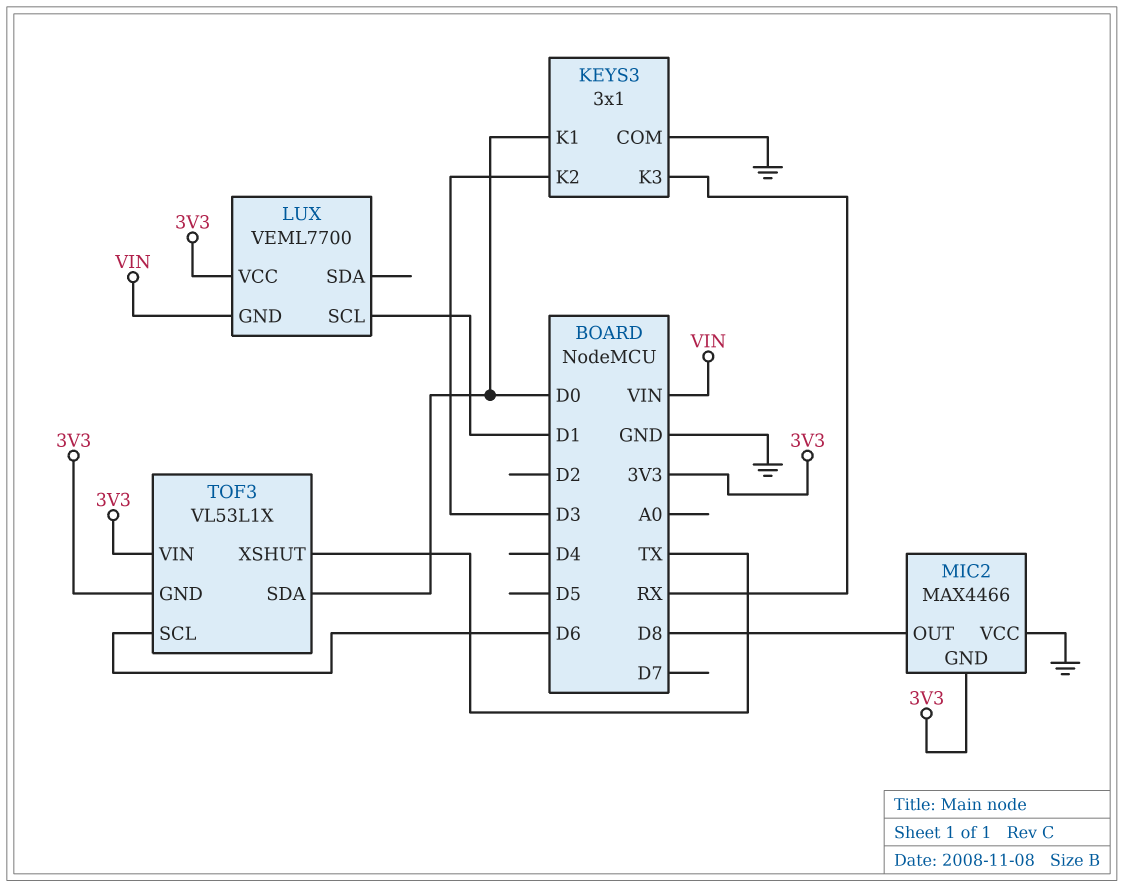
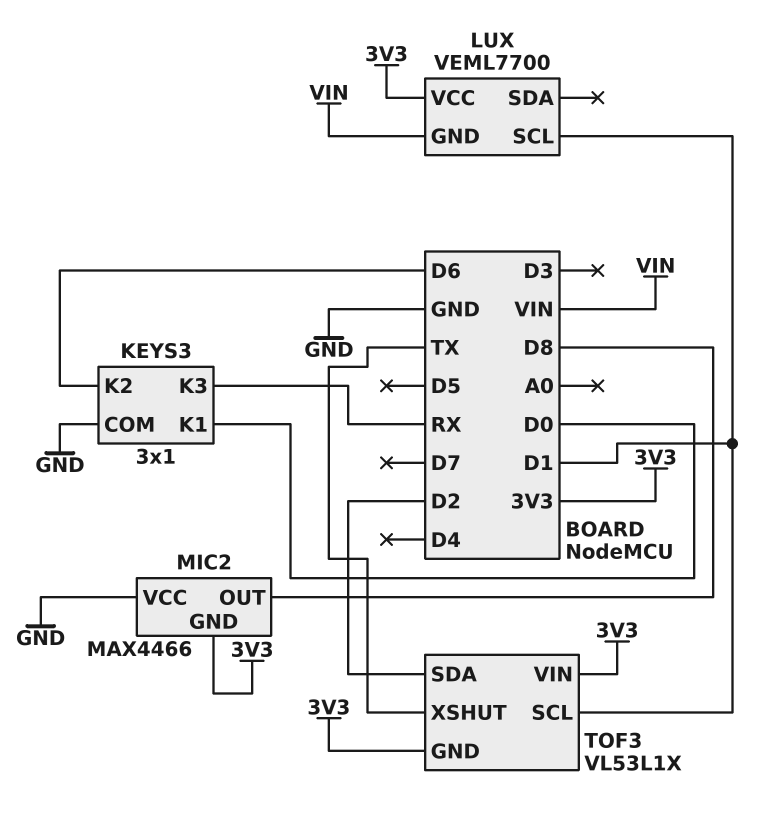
KEYS3 pin K2: D3 -> D6
TOF3 pin SCL: D6 -> D1
TOF3 pin SDA: D0 -> D2

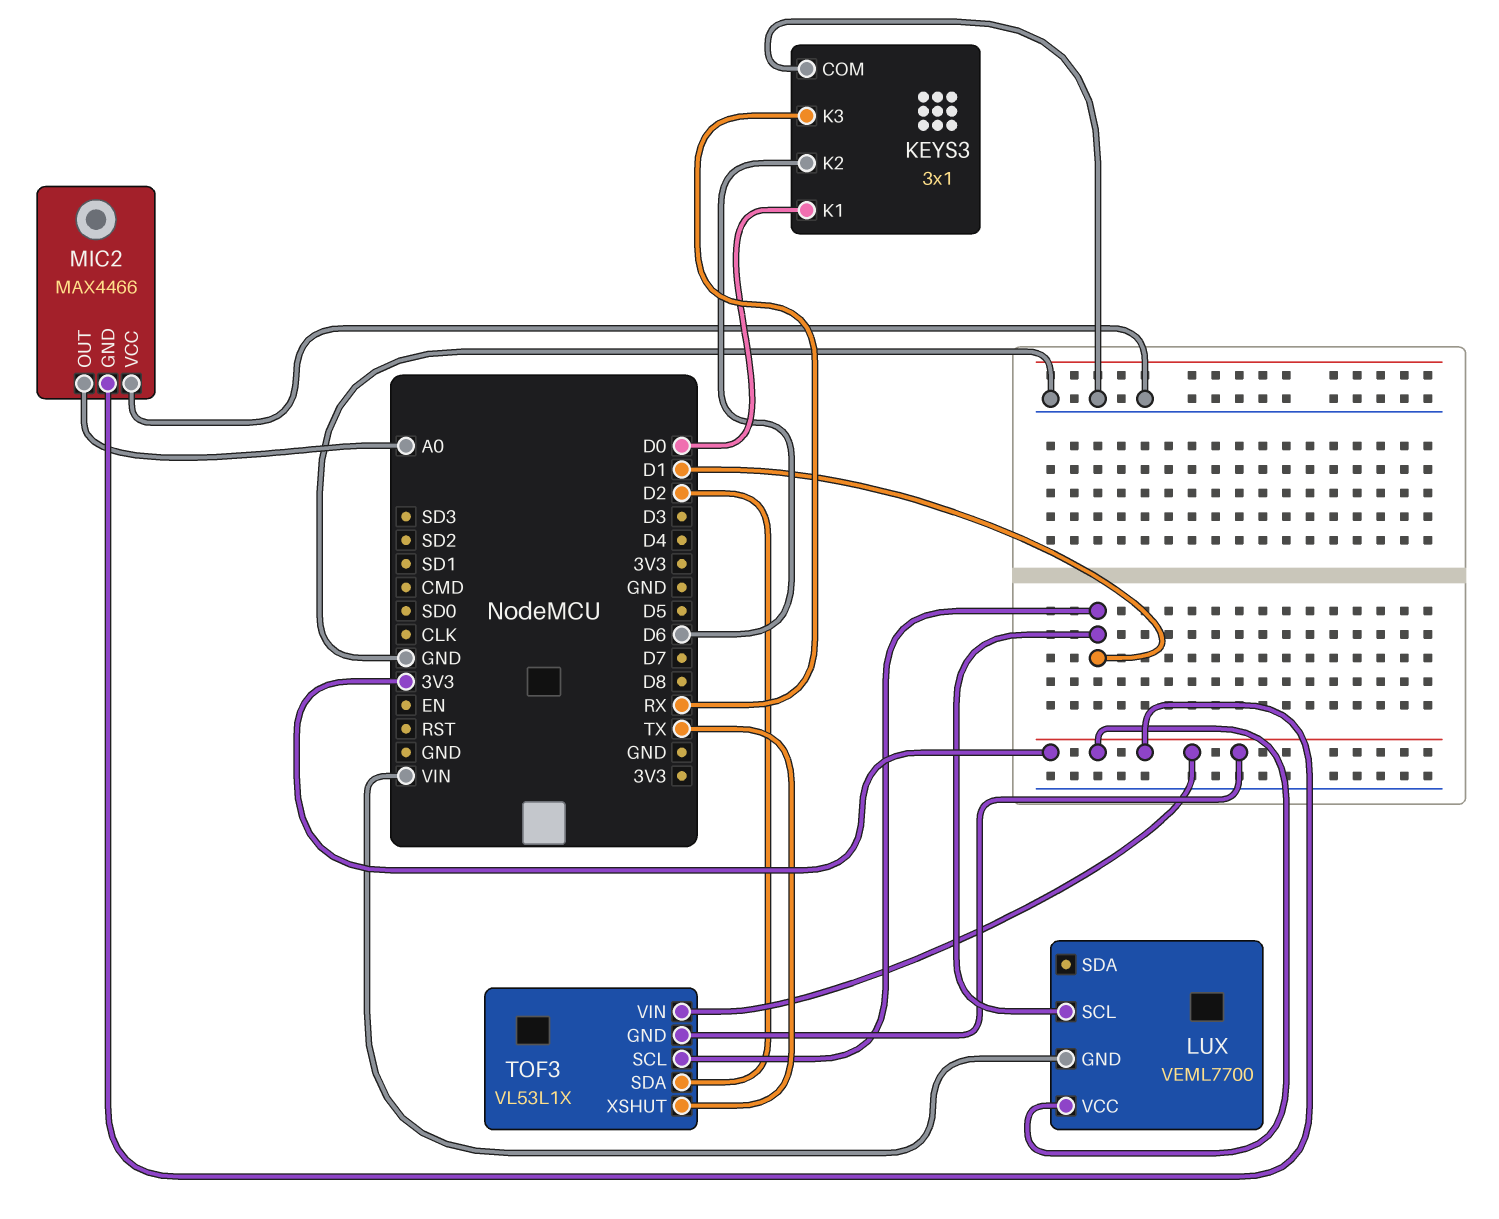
MIC2 pin OUT: D8 -> A0

